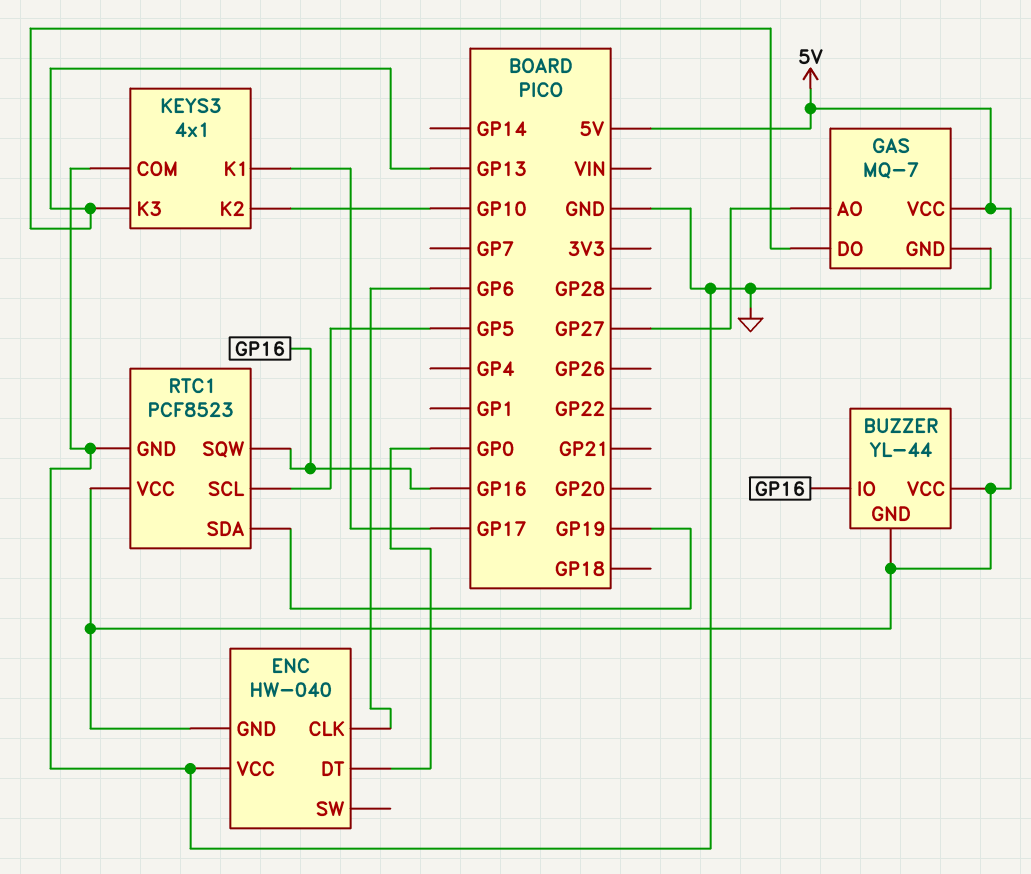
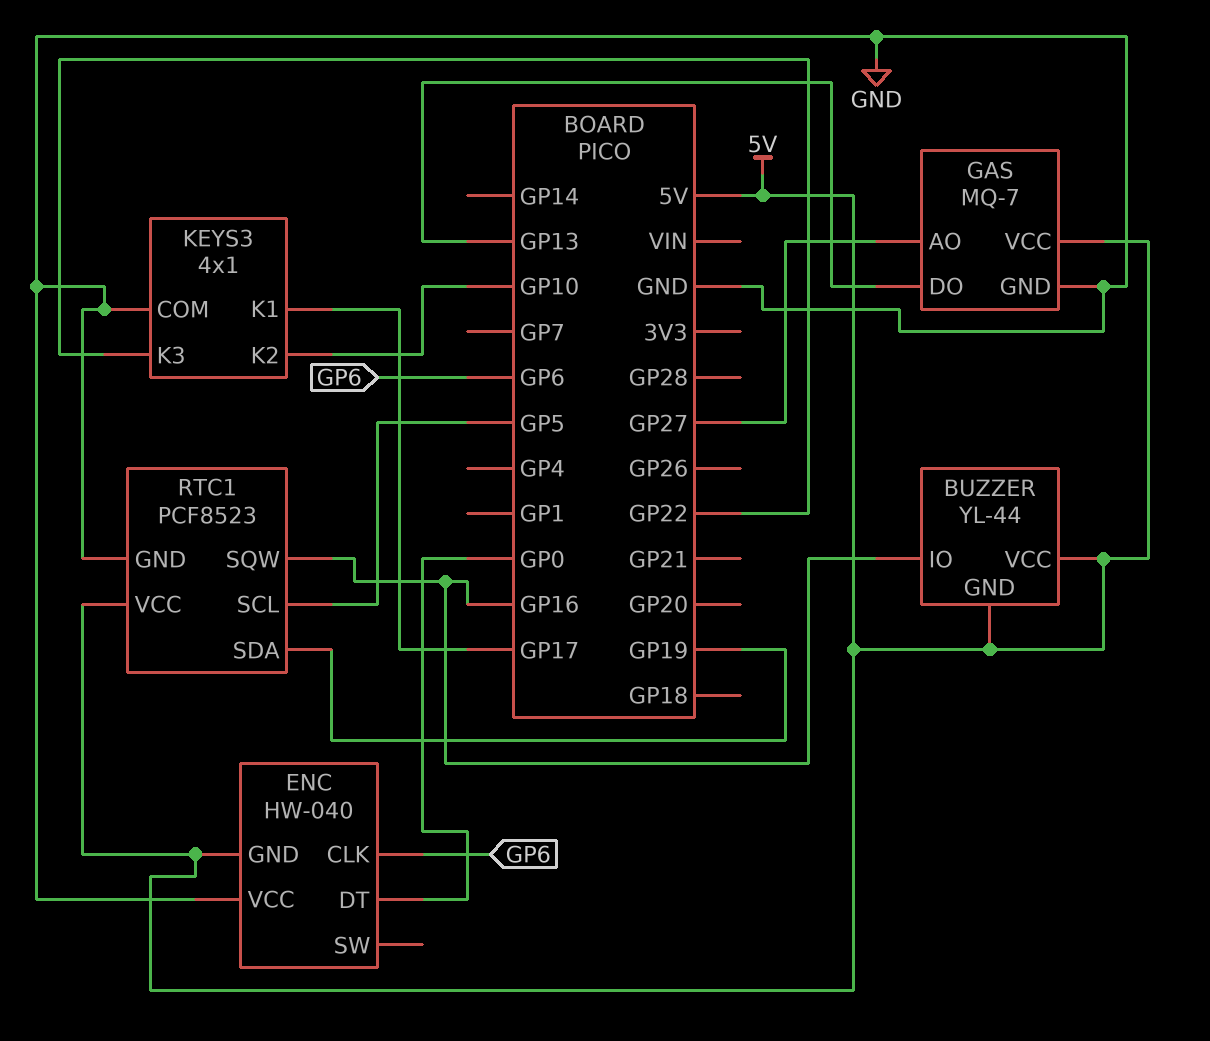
KEYS3 pin K3: GP13 -> GP22

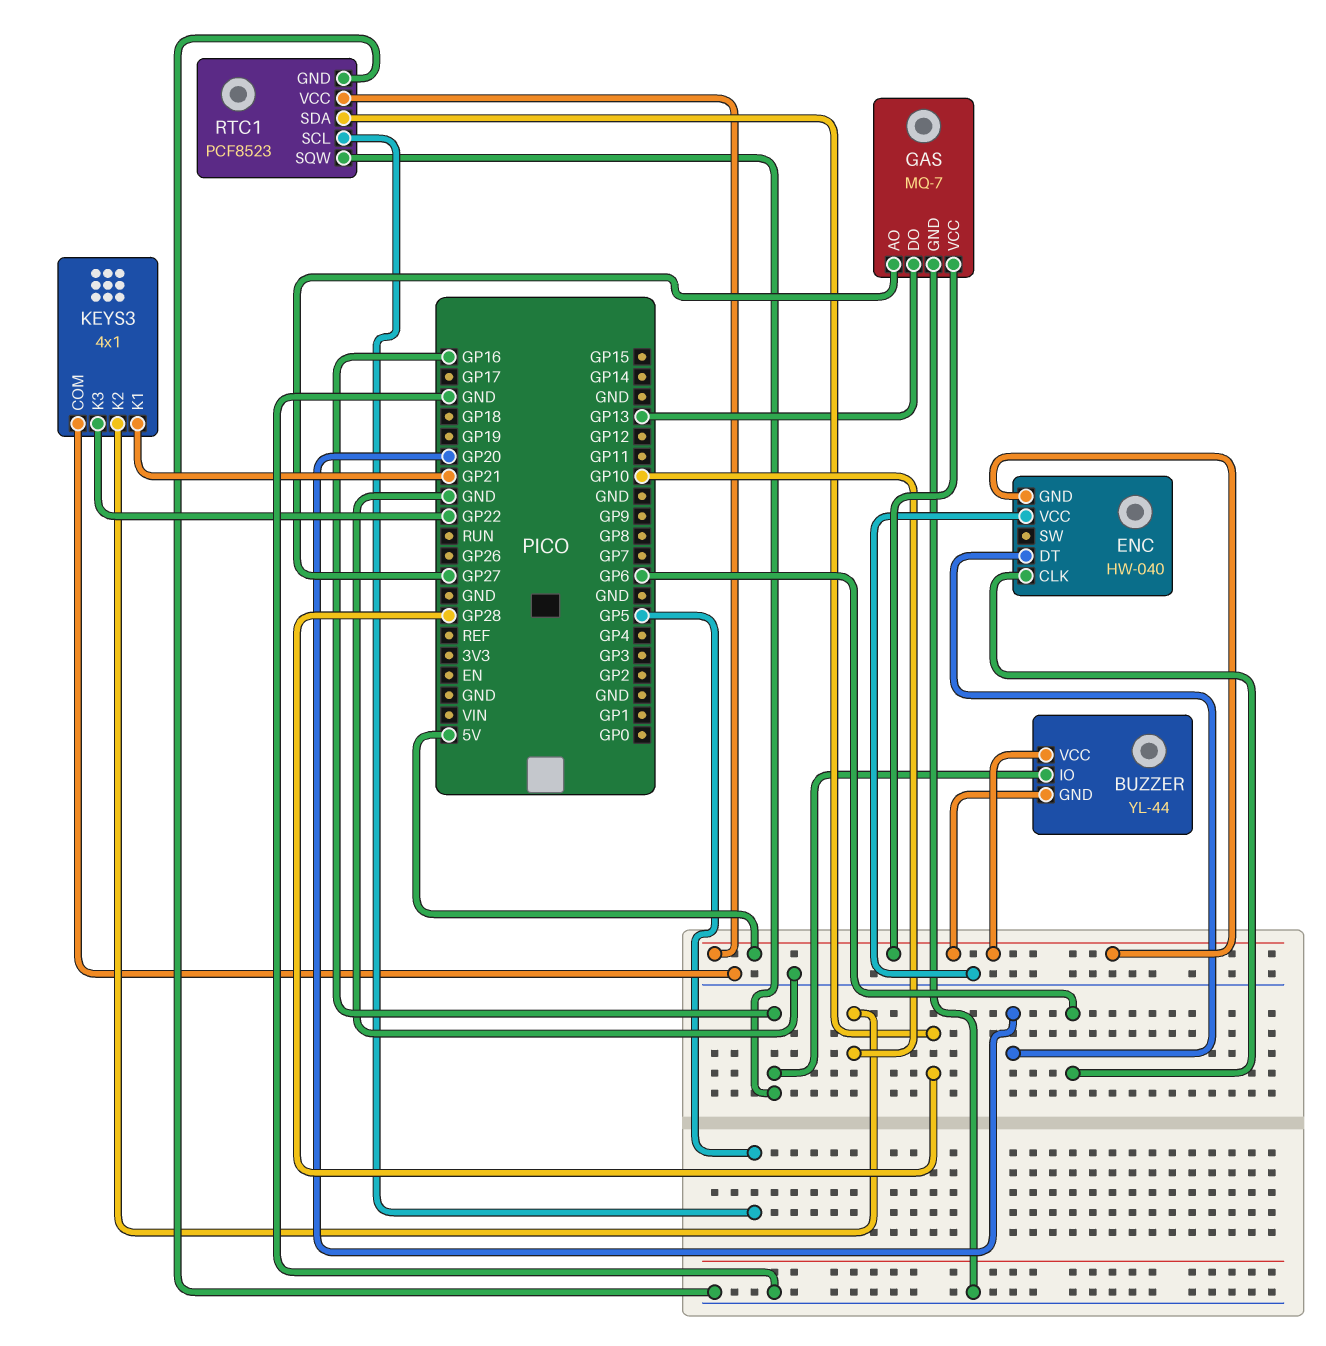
ENC pin DT: GP0 -> GP20
KEYS3 pin K1: GP17 -> GP21
RTC1 pin SDA: GP19 -> GP28

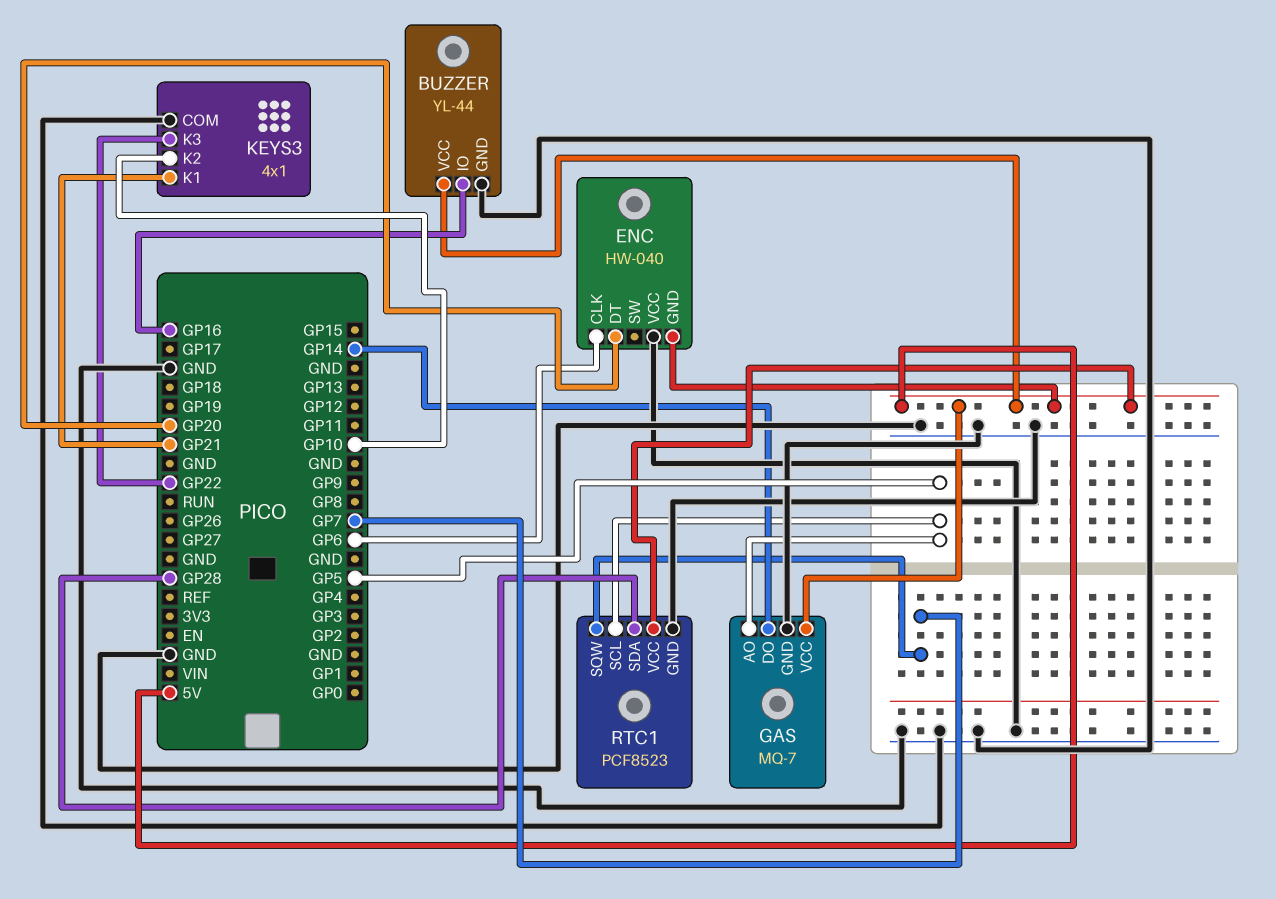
BUZZER pin GND: 5V -> GND
GAS pin AO: GP27 -> GP5
GAS pin DO: GP13 -> GP14
RTC1 pin SQW: GP16 -> GP7

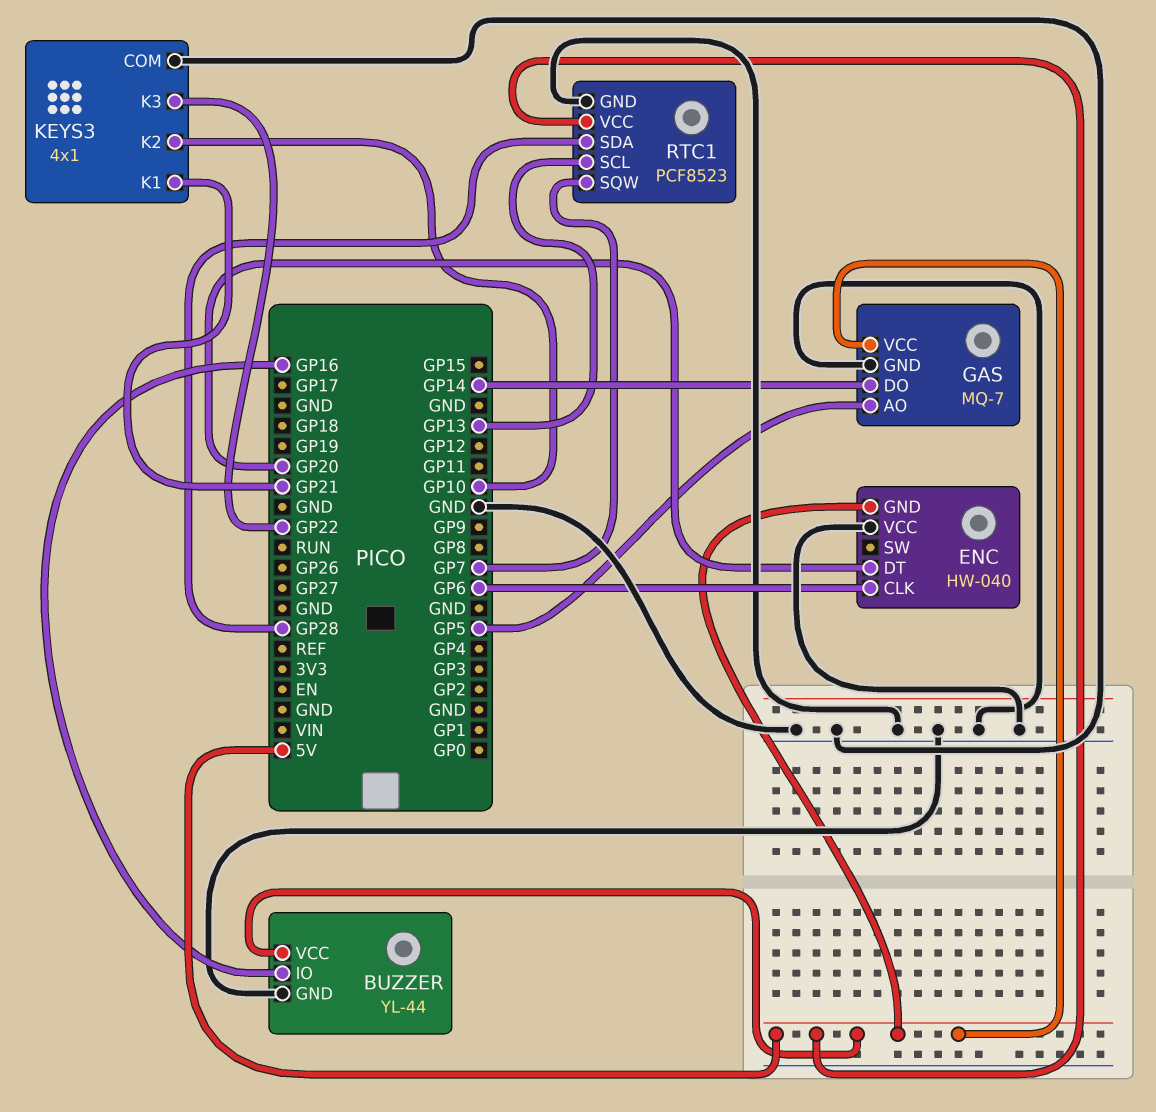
RTC1 pin SCL: GP5 -> GP13

